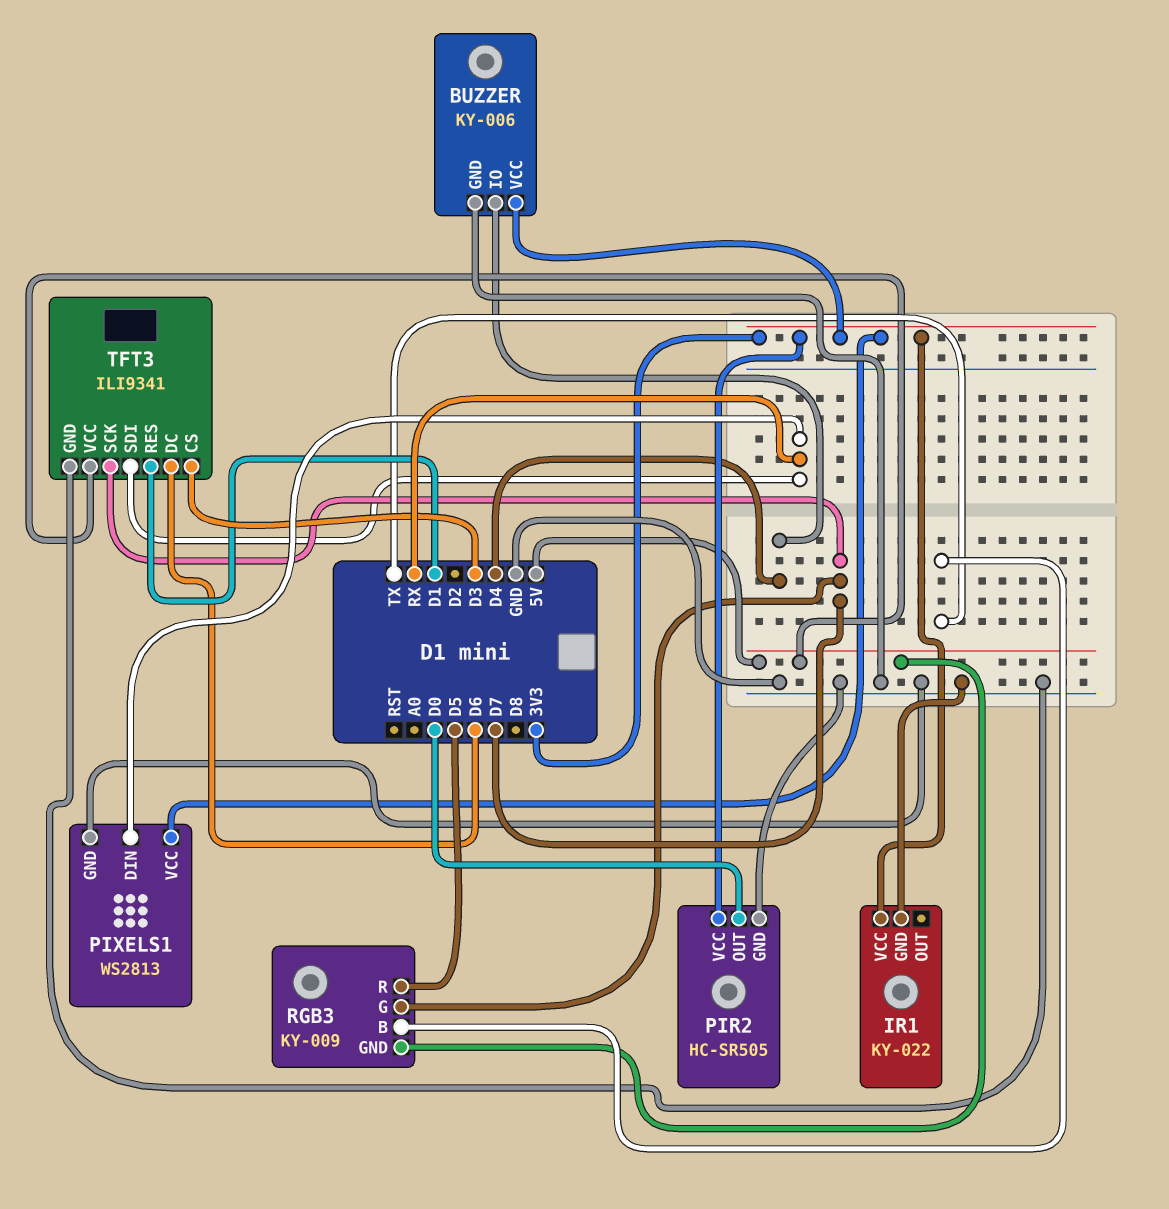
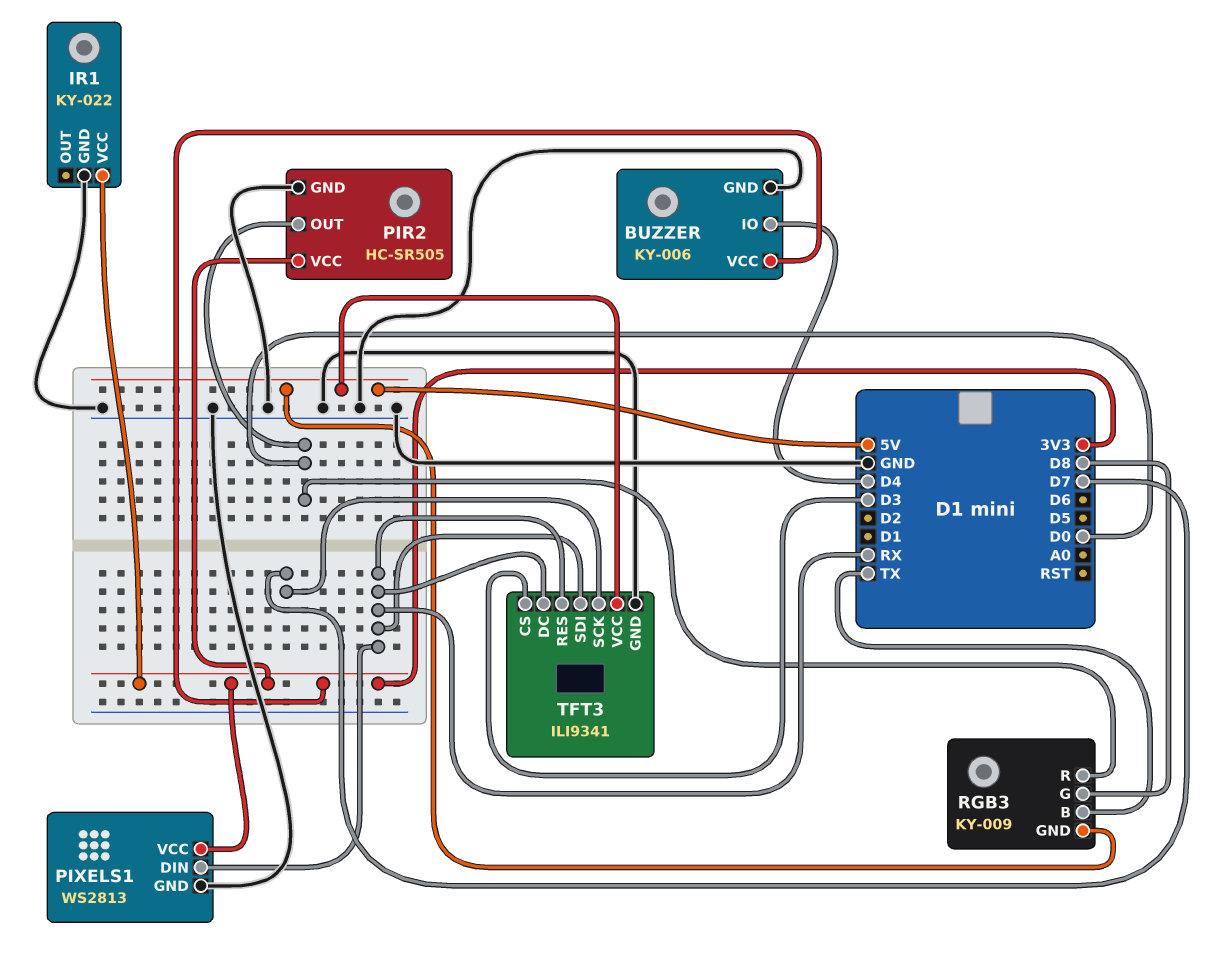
RGB3 pin G: D7 -> D8
RGB3 pin R: D5 -> D0
TFT3 pin DC: D6 -> RX
TFT3 pin RES: D1 -> RX

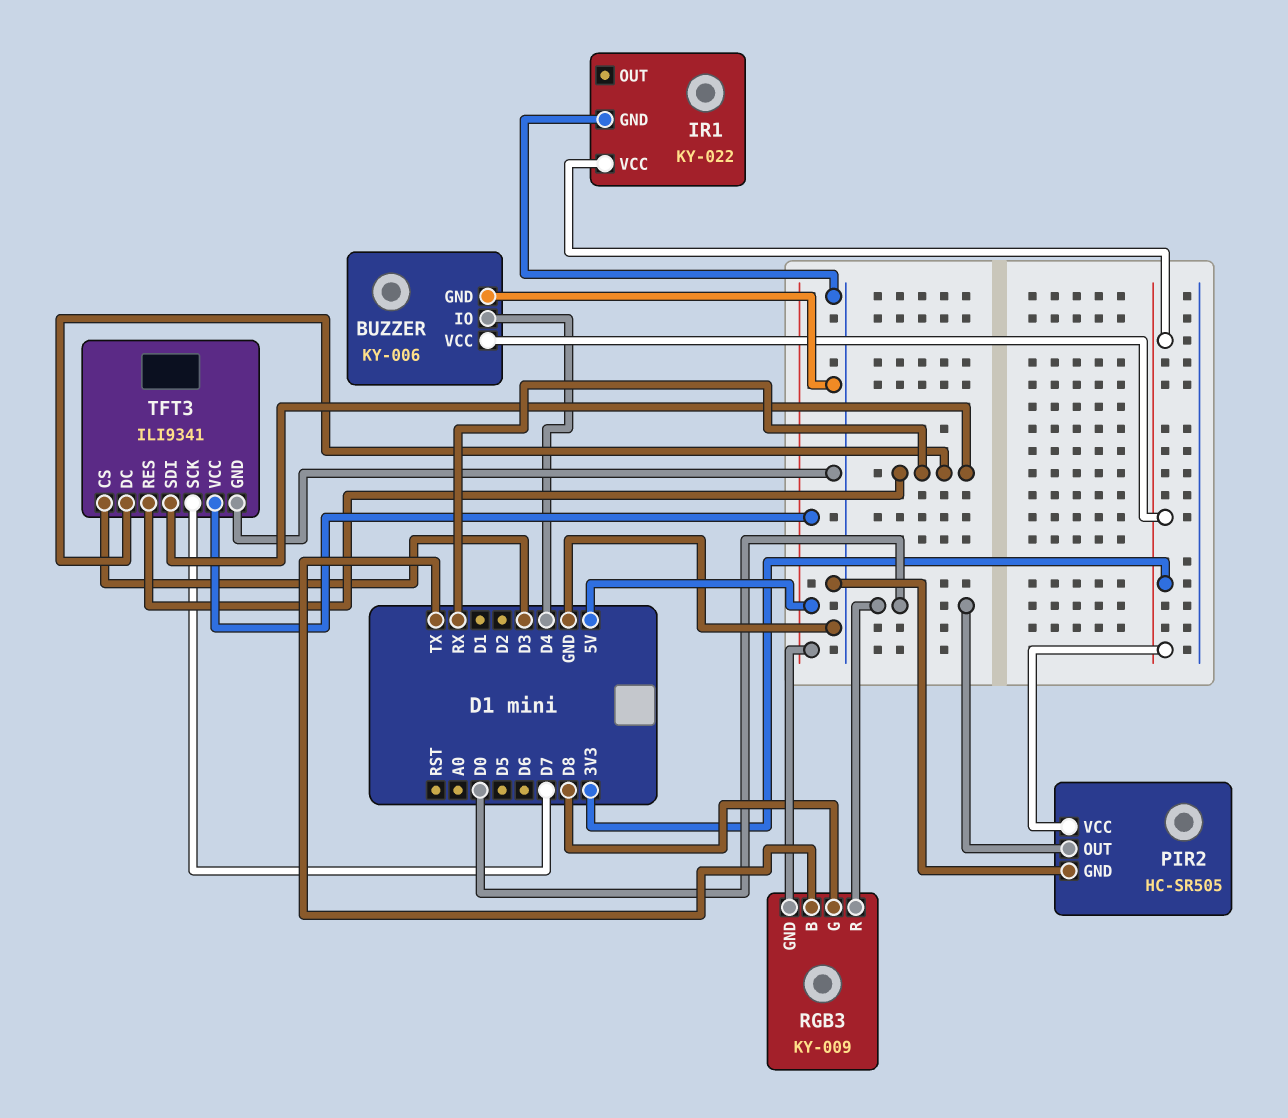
PIXELS1: WS2813 -> none
PIXELS1 pin DIN: RX -> none
PIXELS1 pin GND: GND -> none
PIXELS1 pin VCC: 3V3 -> none

